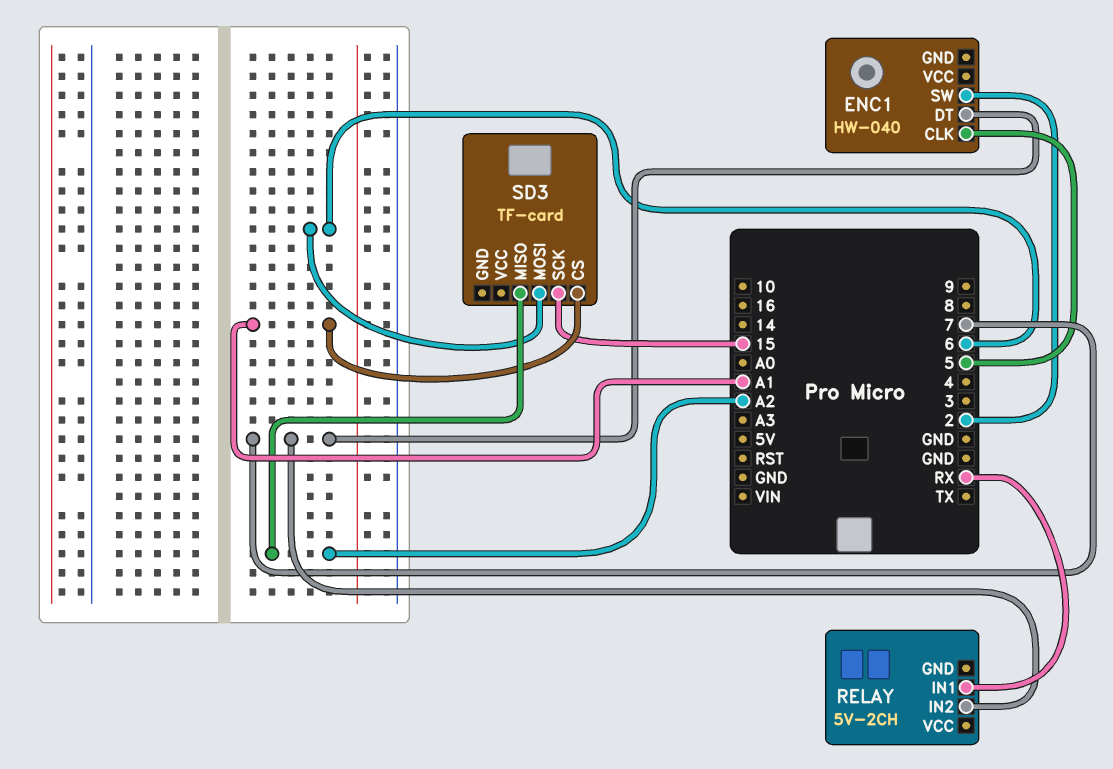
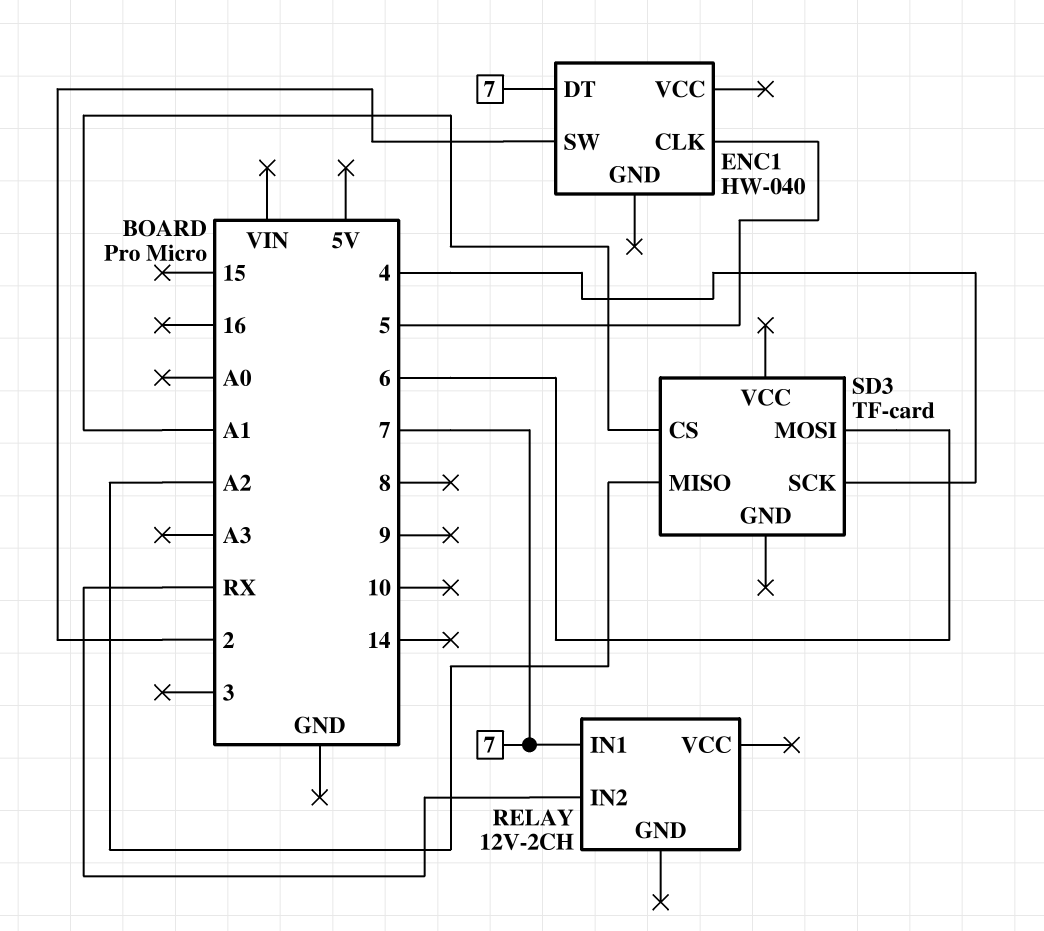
RELAY: 5V-2CH -> 12V-2CH
RELAY pin IN1: RX -> 7
RELAY pin IN2: 7 -> RX
SD3 pin SCK: 15 -> 4

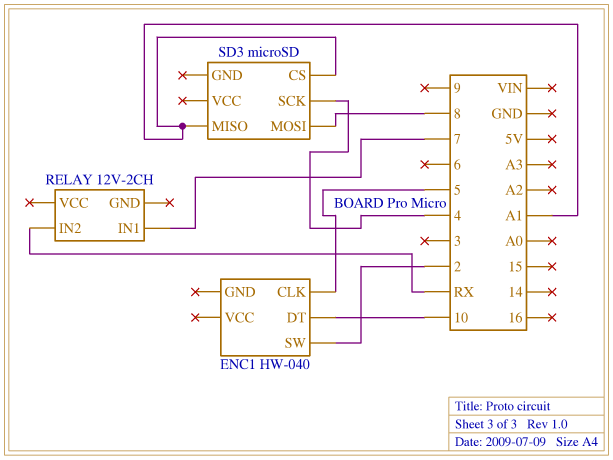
ENC1 pin DT: 7 -> 10
SD3: TF-card -> microSD
SD3 pin MISO: A2 -> A1
SD3 pin MOSI: 6 -> 8

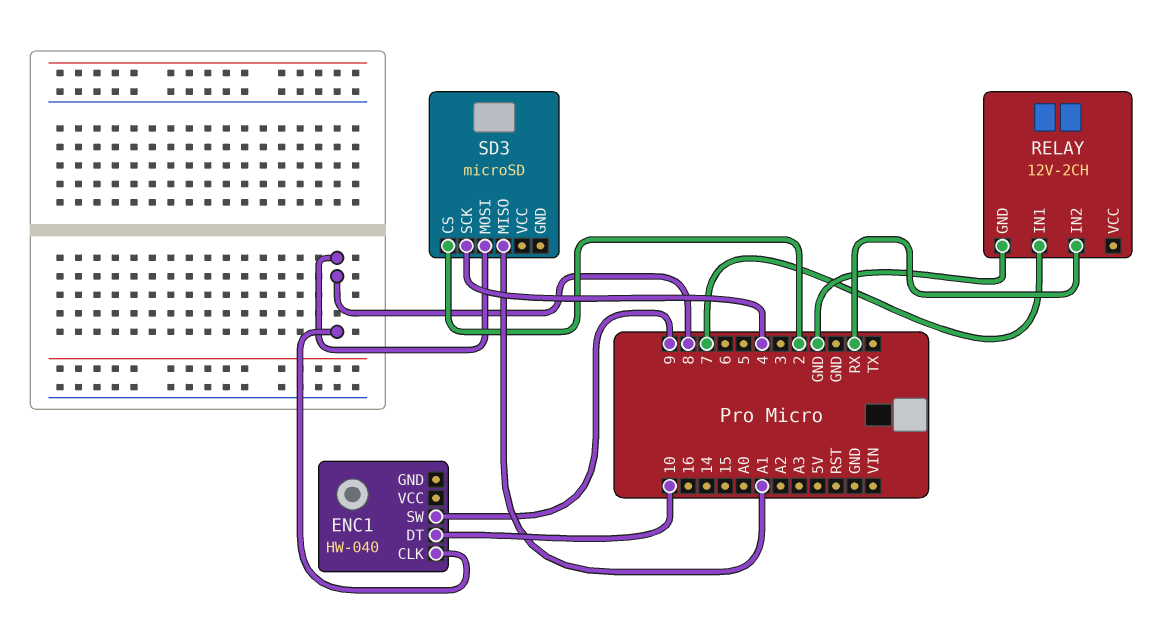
ENC1 pin CLK: 5 -> 8
ENC1 pin SW: 2 -> 9
RELAY pin GND: none -> GND
SD3 pin CS: A1 -> 2

